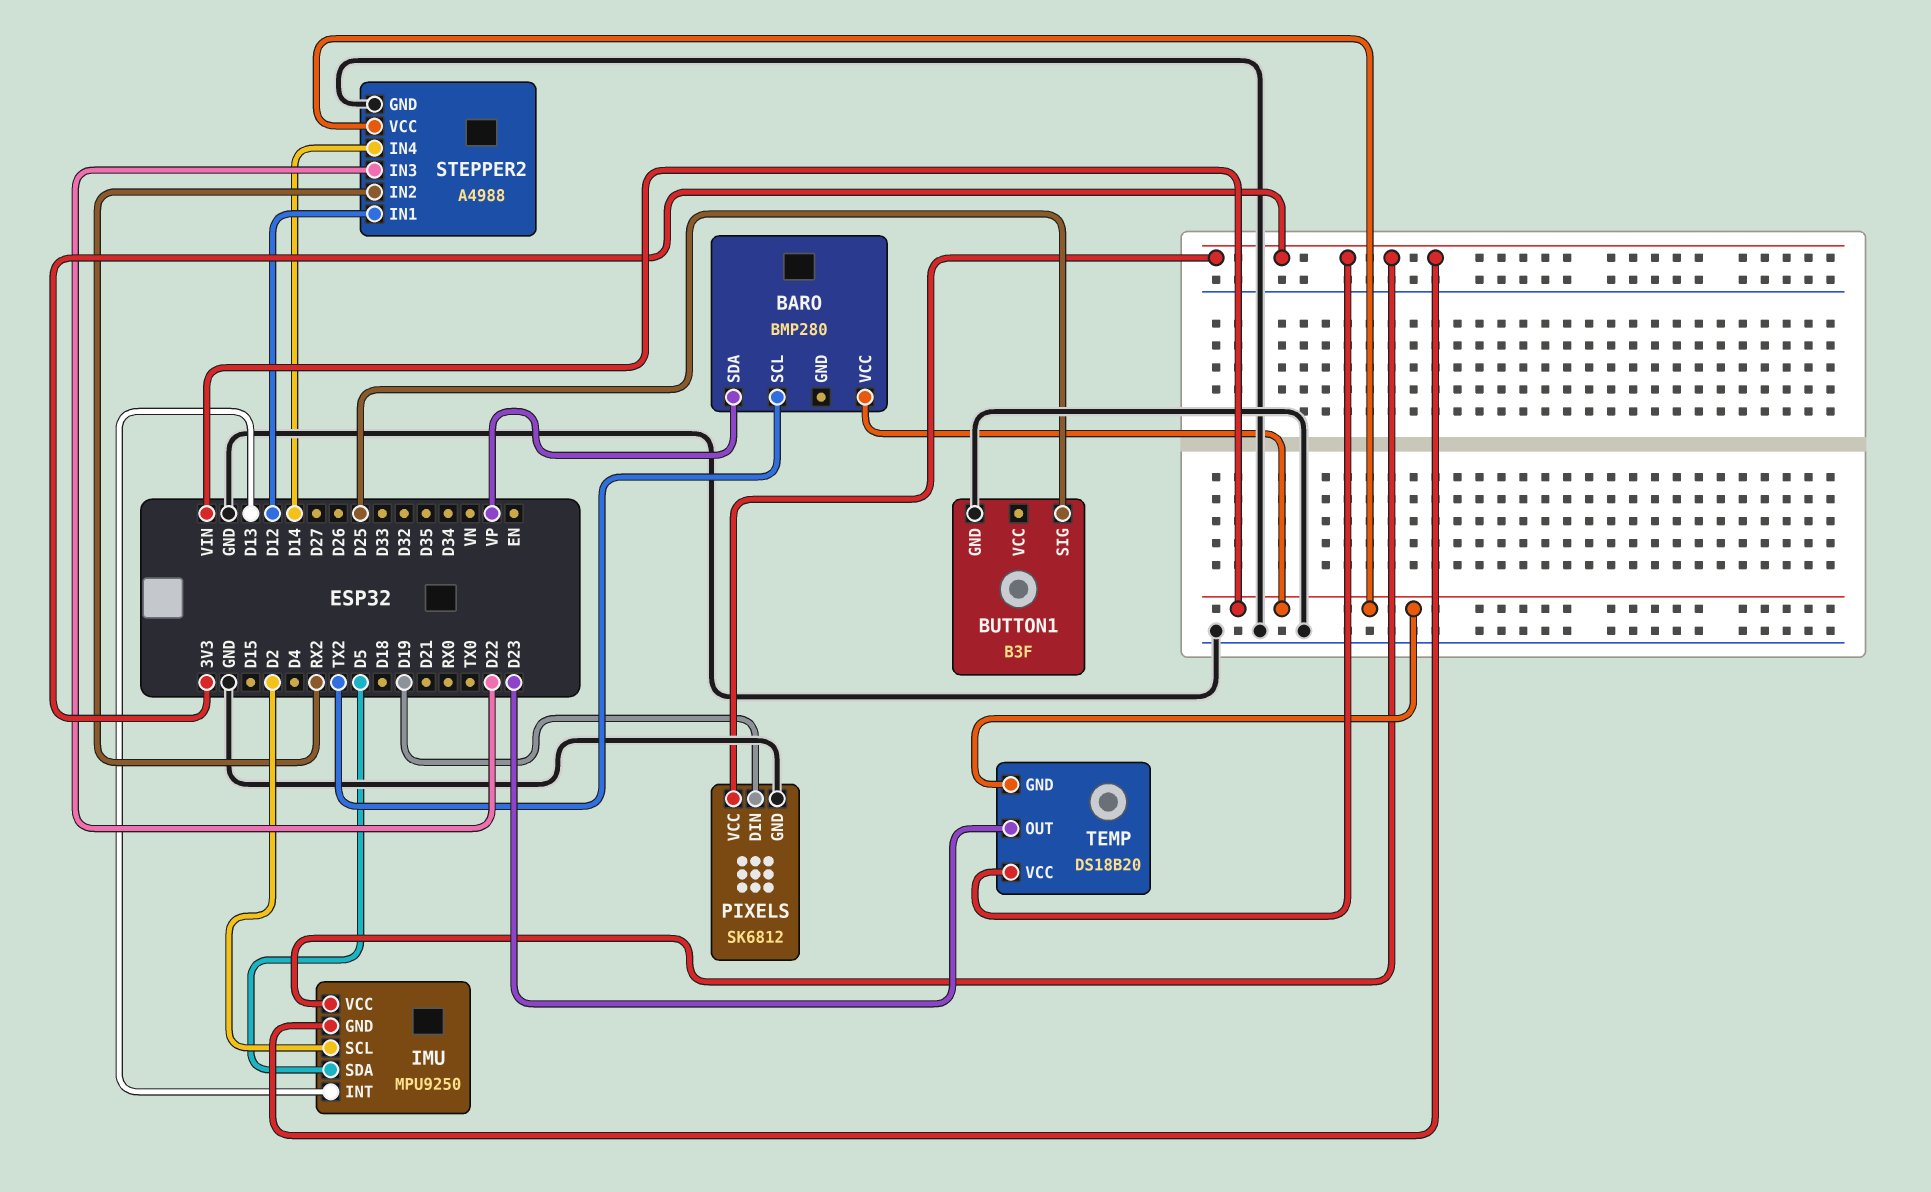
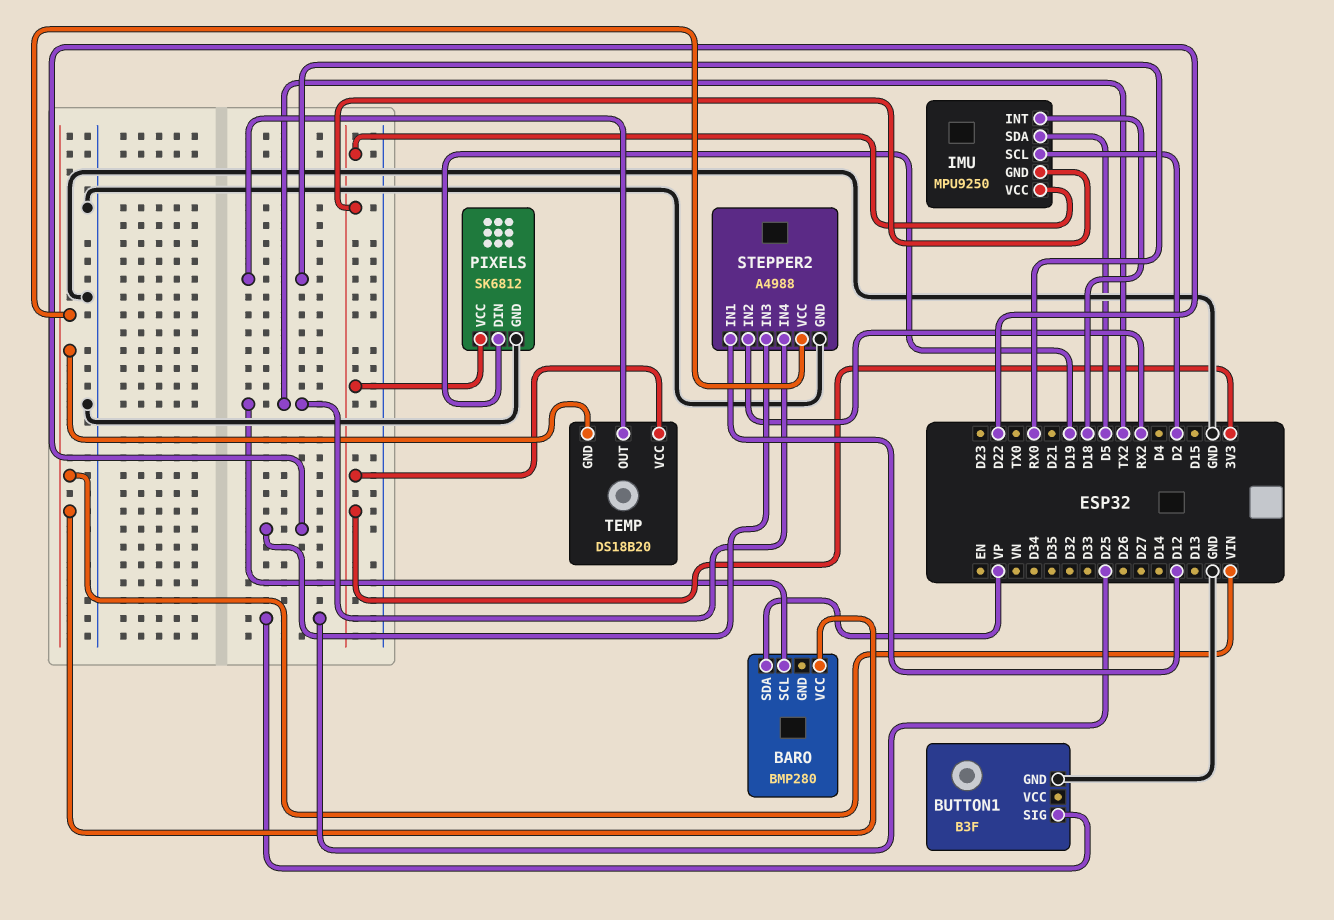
IMU pin INT: D13 -> D18
STEPPER2 pin IN4: D14 -> TX2
TEMP pin OUT: D23 -> RX0

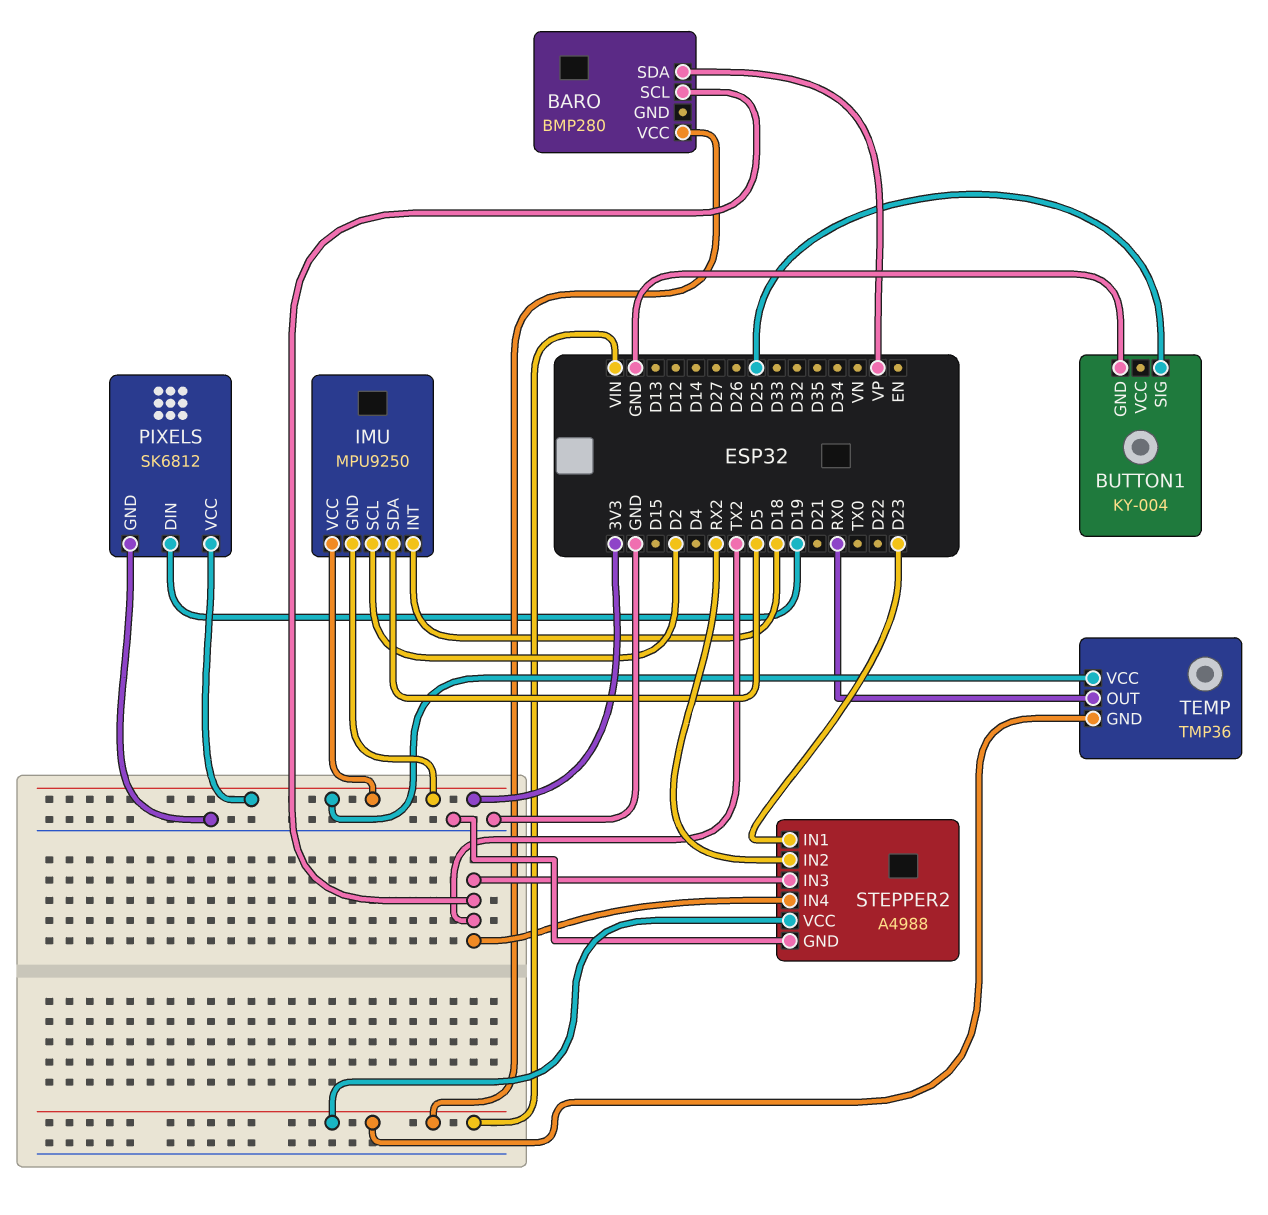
BUTTON1: B3F -> KY-004
STEPPER2 pin IN1: D12 -> D23
STEPPER2 pin IN3: D22 -> TX2
TEMP: DS18B20 -> TMP36

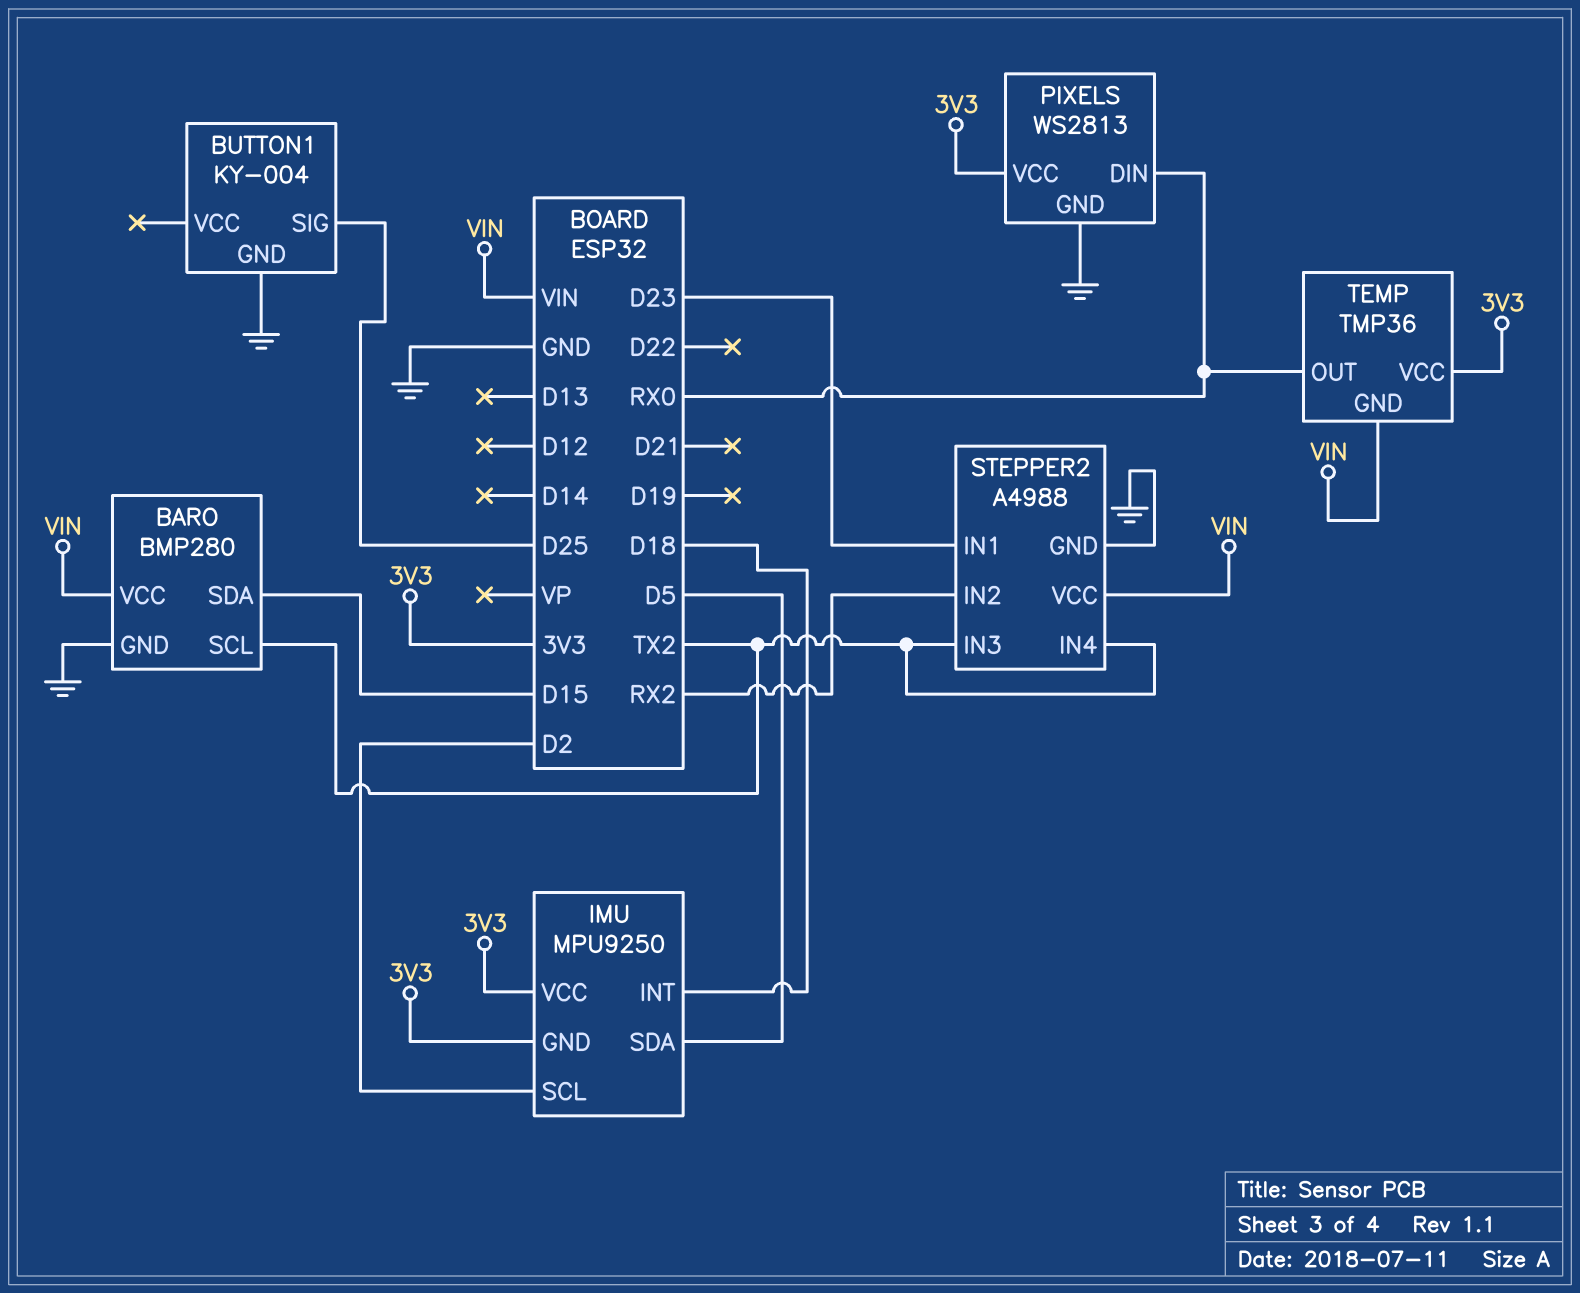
BARO pin GND: none -> GND
BARO pin SDA: VP -> D15
PIXELS: SK6812 -> WS2813
PIXELS pin DIN: D19 -> RX0

